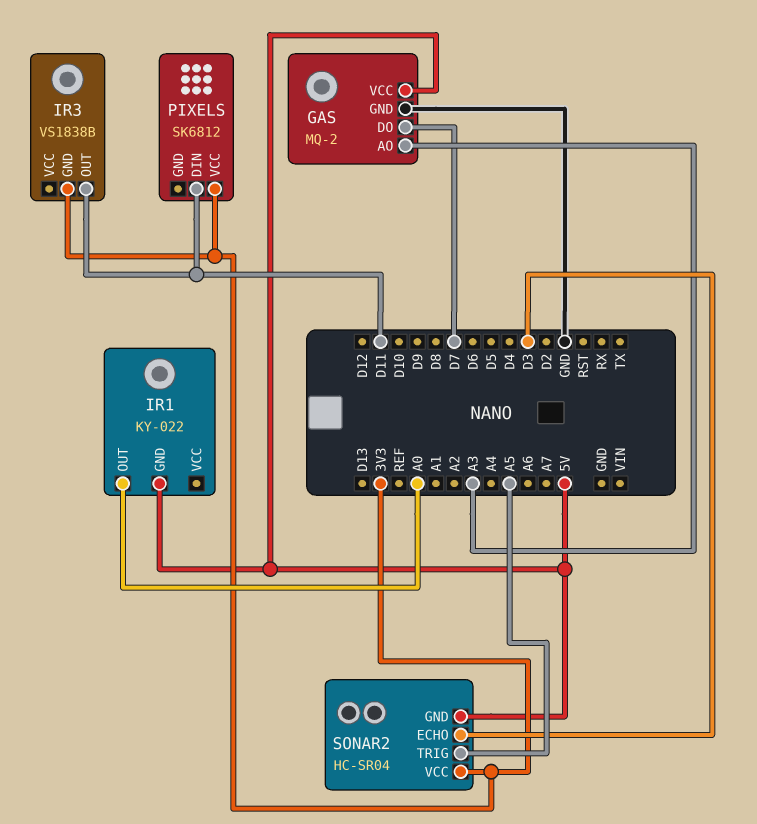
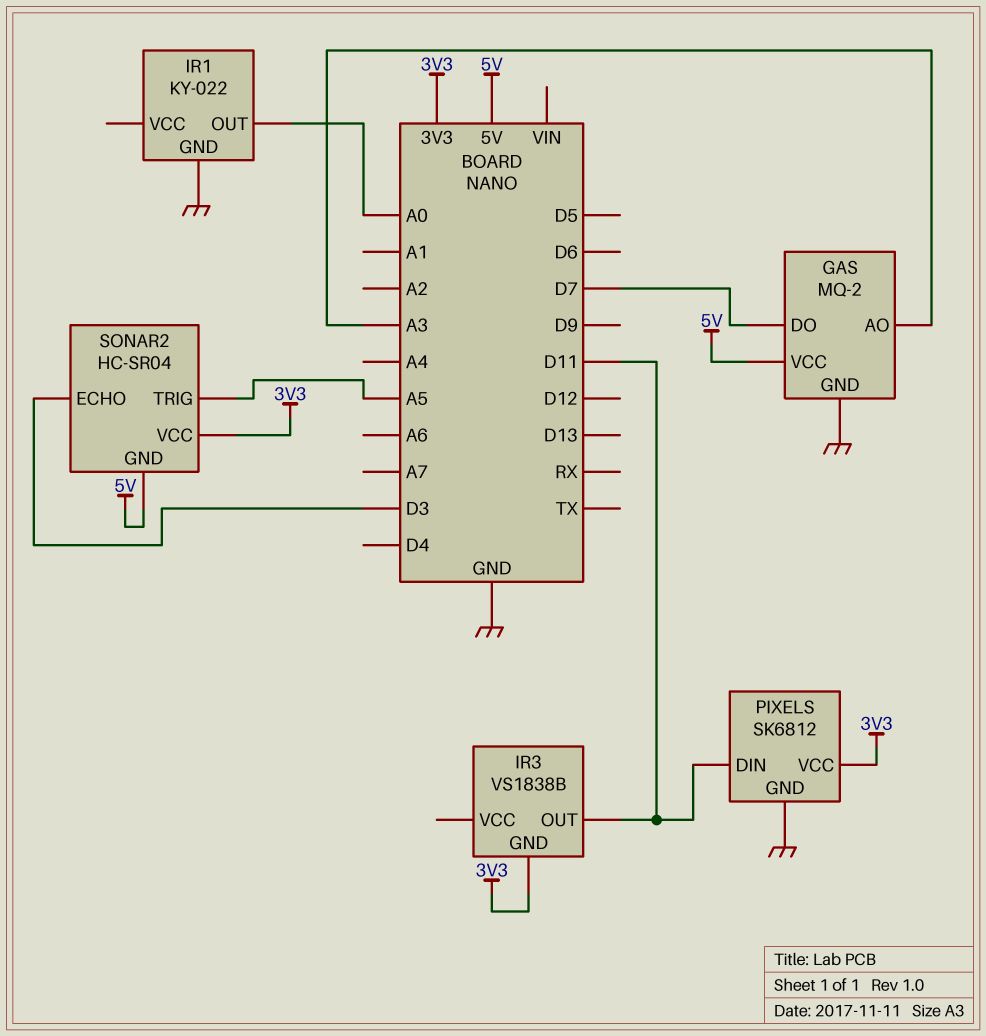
IR1 pin GND: 5V -> GND
PIXELS pin GND: none -> GND

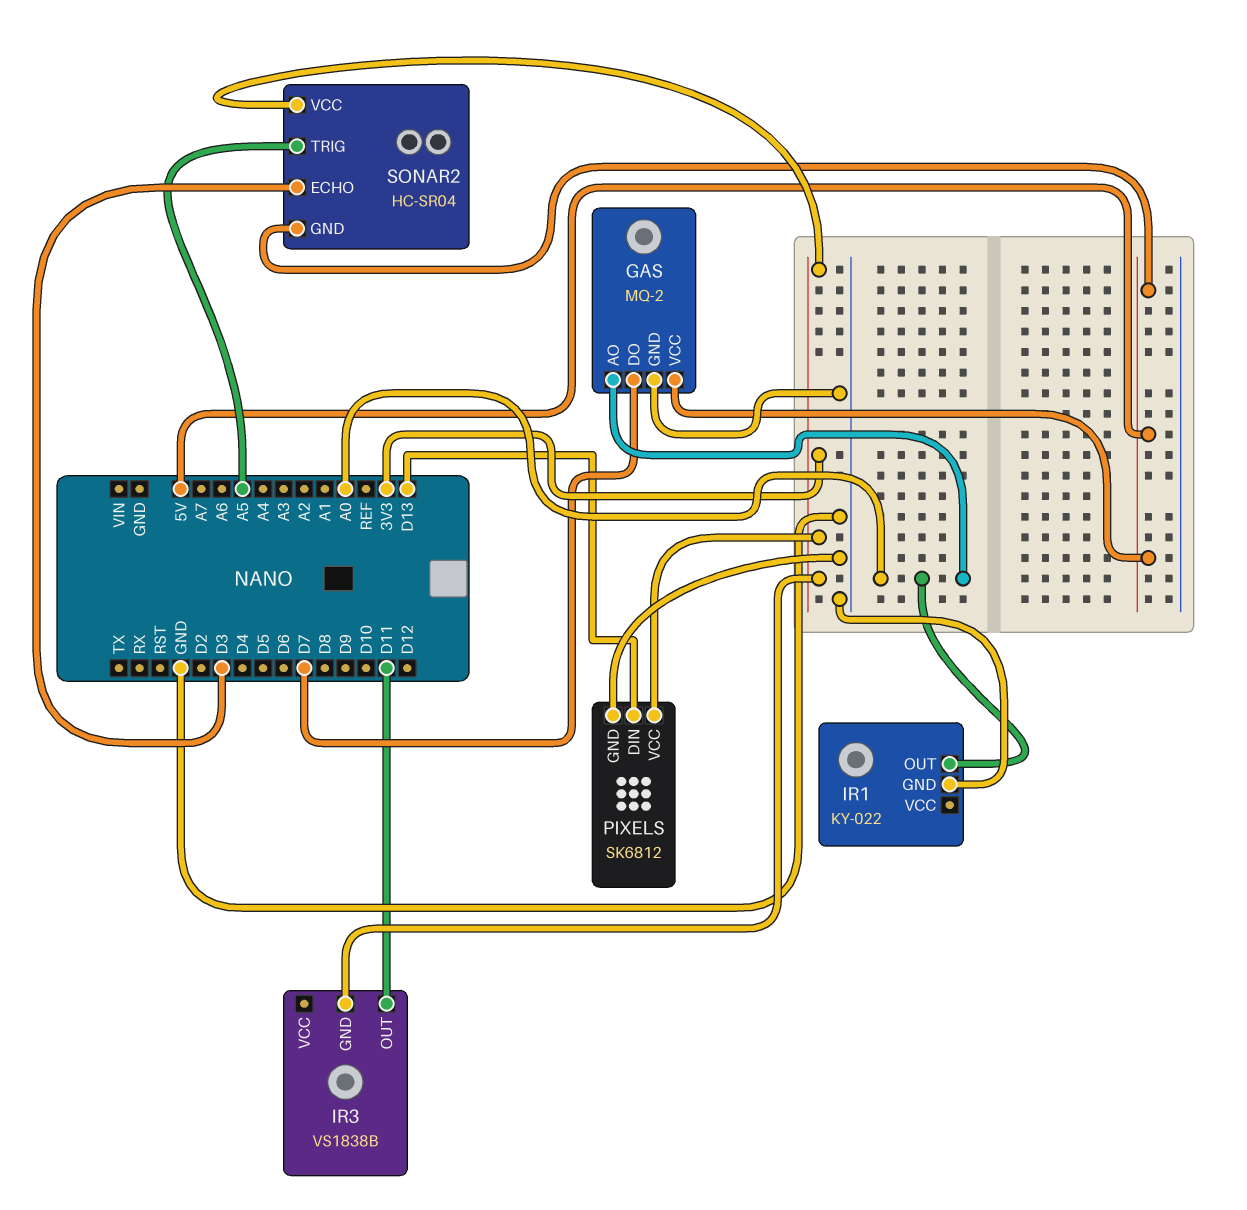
GAS pin AO: A3 -> A0
PIXELS pin DIN: D11 -> D13

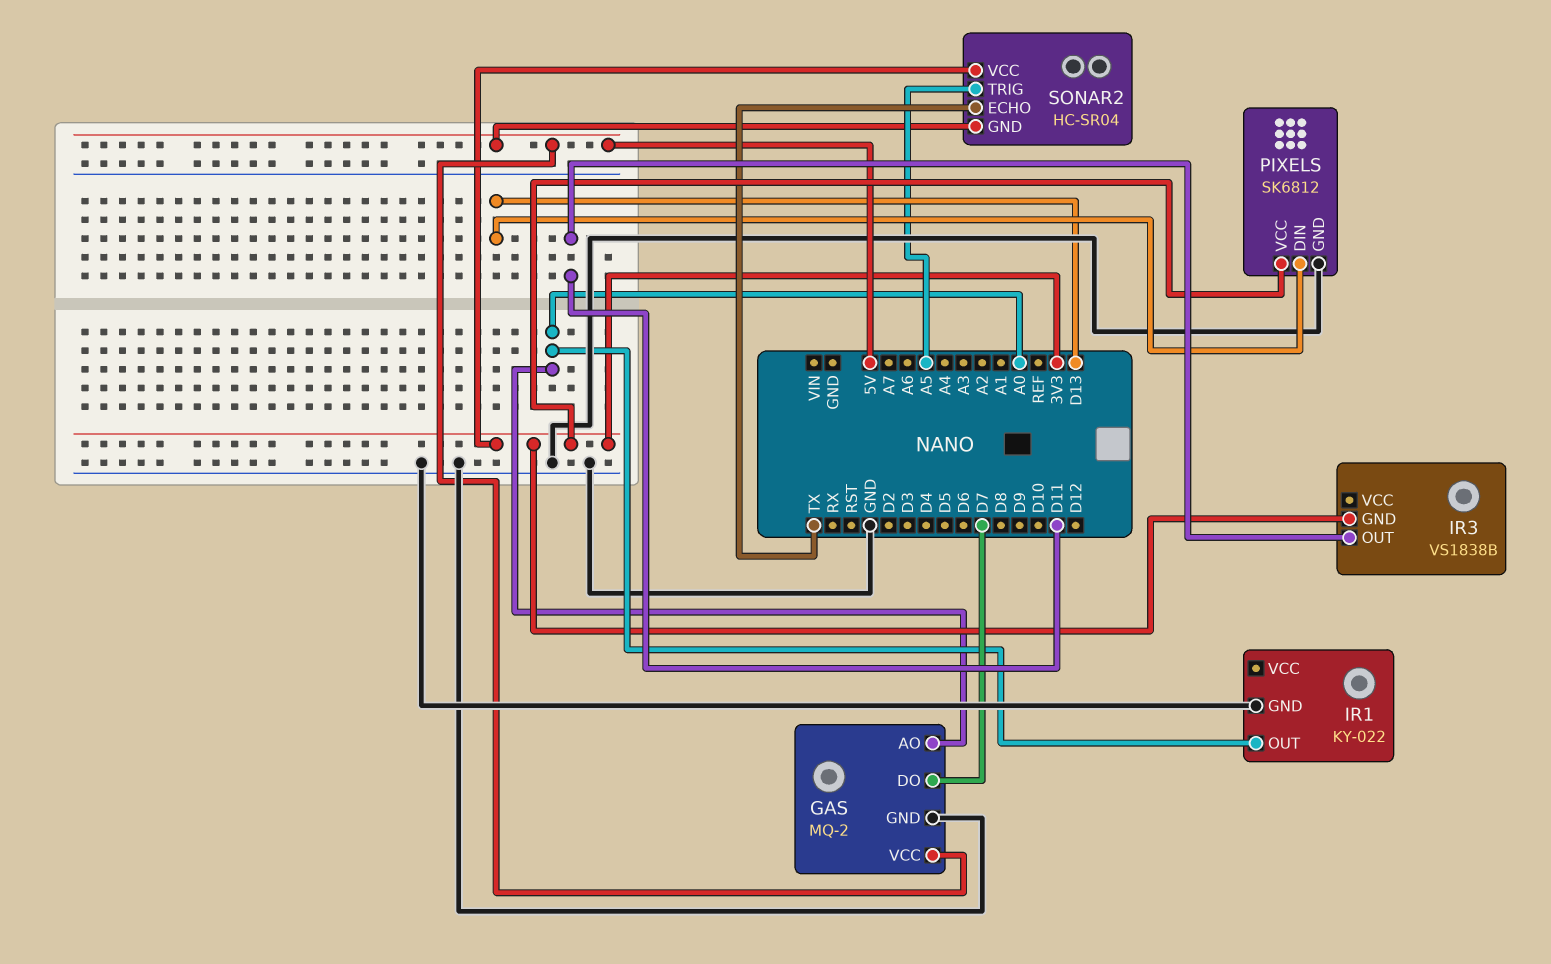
SONAR2 pin ECHO: D3 -> TX

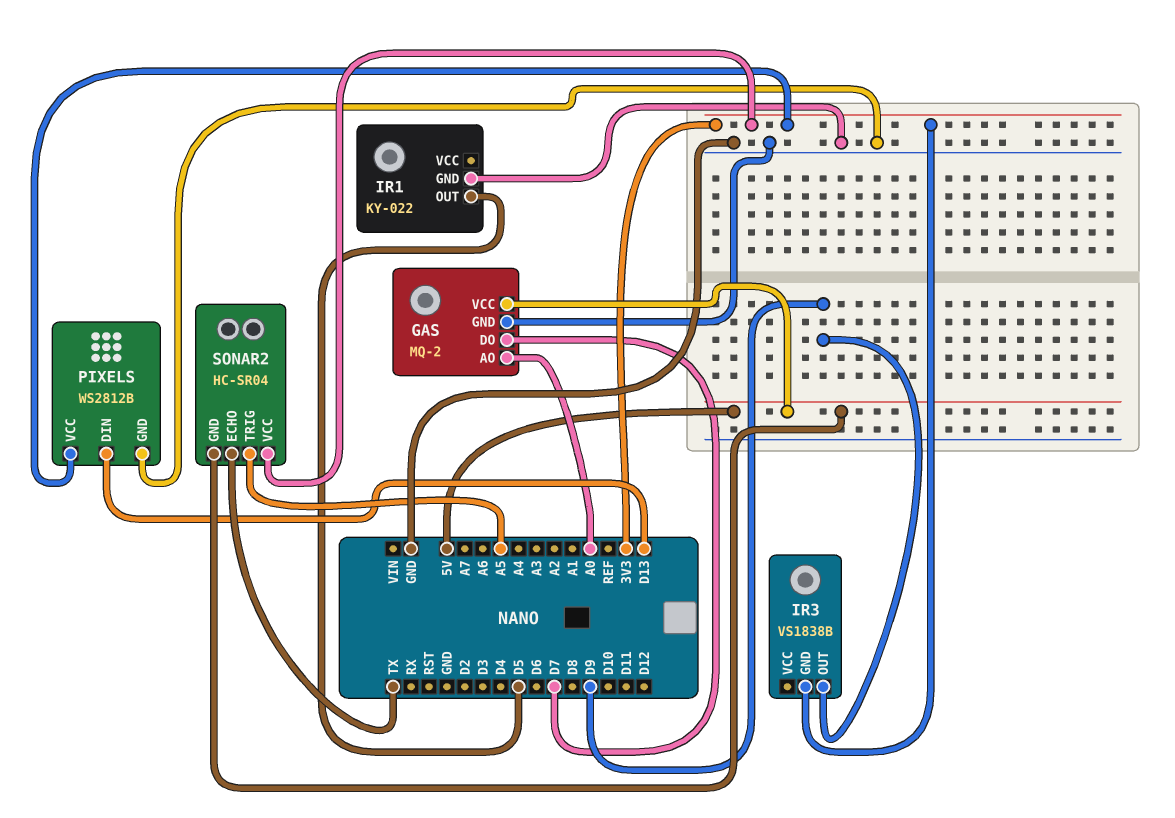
IR1 pin OUT: A0 -> D5
IR3 pin OUT: D11 -> D9
PIXELS: SK6812 -> WS2812B

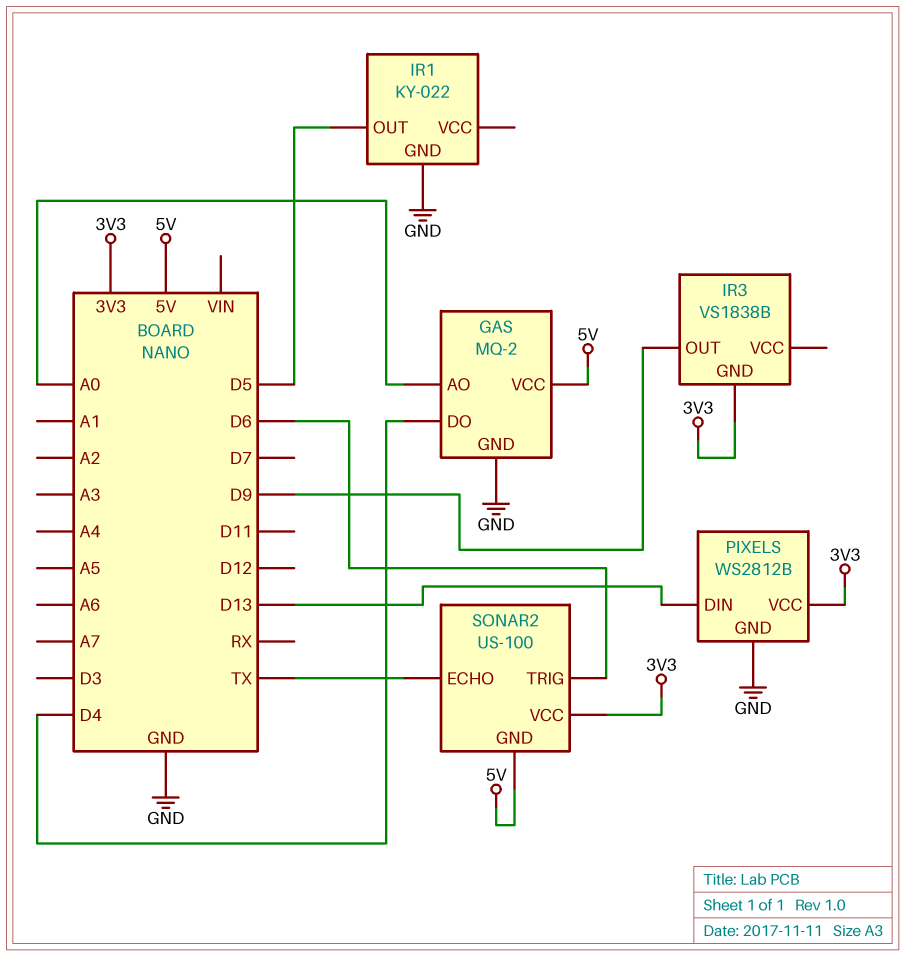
GAS pin DO: D7 -> D4
SONAR2: HC-SR04 -> US-100
SONAR2 pin TRIG: A5 -> D6

